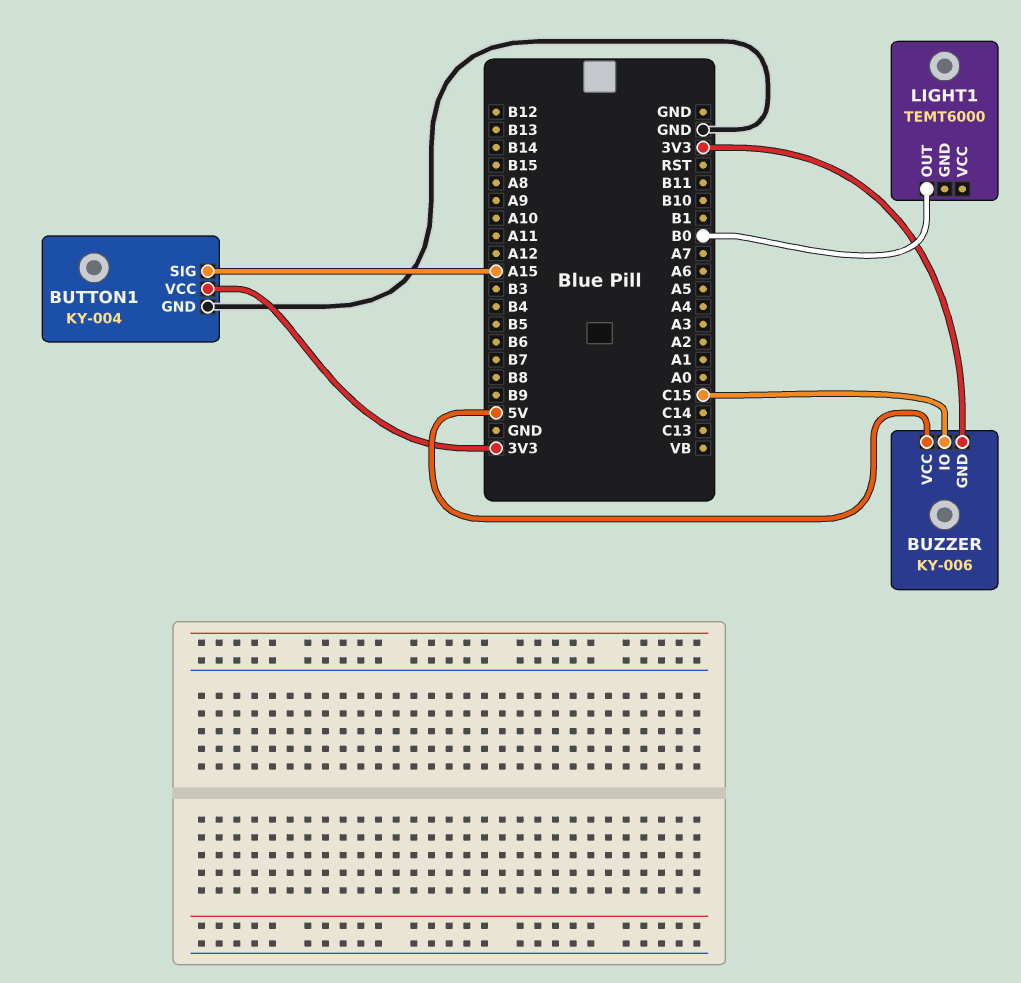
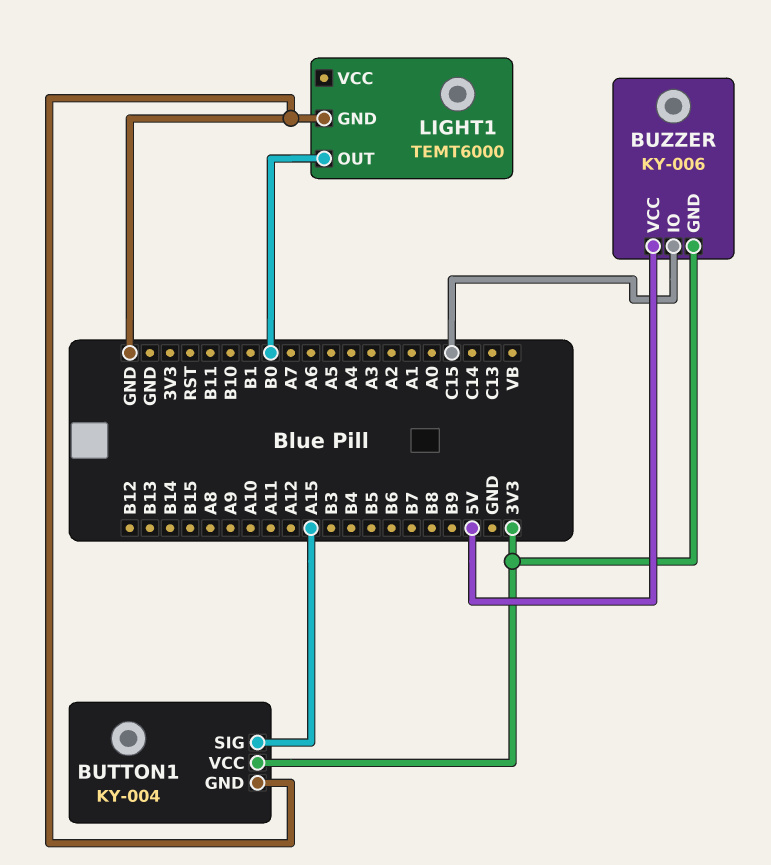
LIGHT1 pin GND: none -> GND

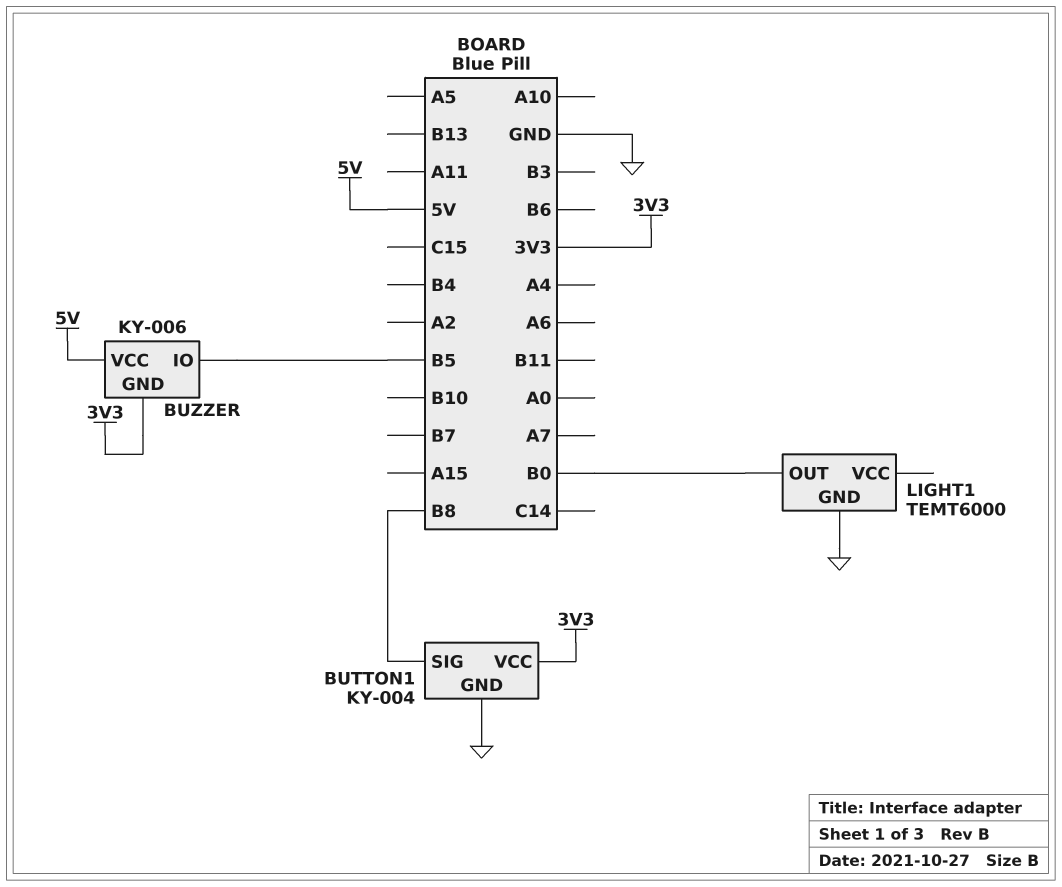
BUTTON1 pin SIG: A15 -> B8
BUZZER pin IO: C15 -> B5

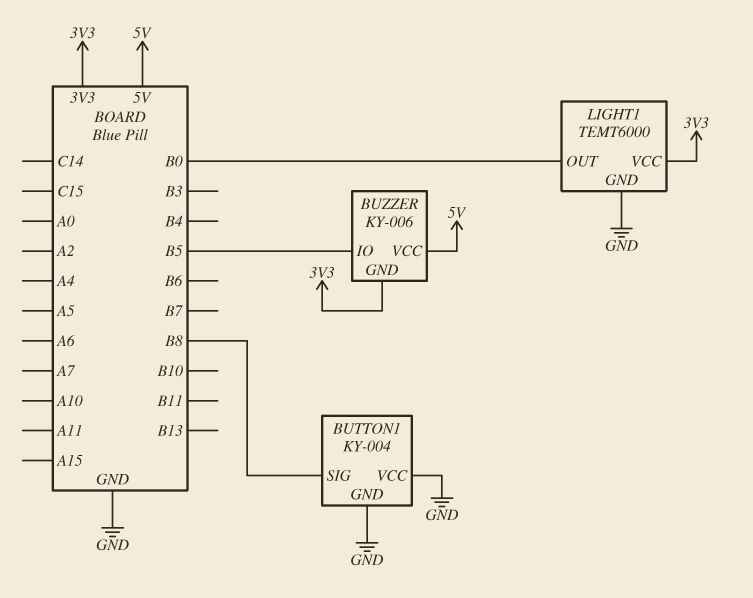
BUTTON1 pin VCC: 3V3 -> GND
LIGHT1 pin VCC: none -> 3V3

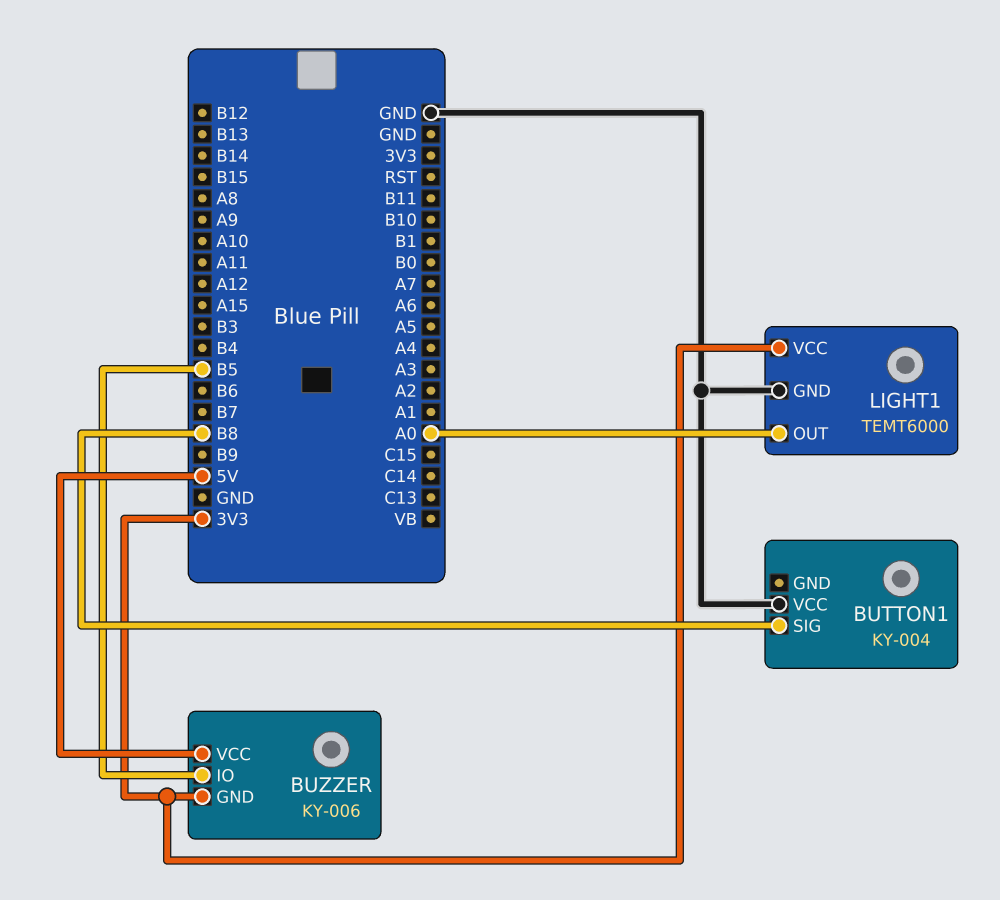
BUTTON1 pin GND: GND -> none
LIGHT1 pin OUT: B0 -> A0

